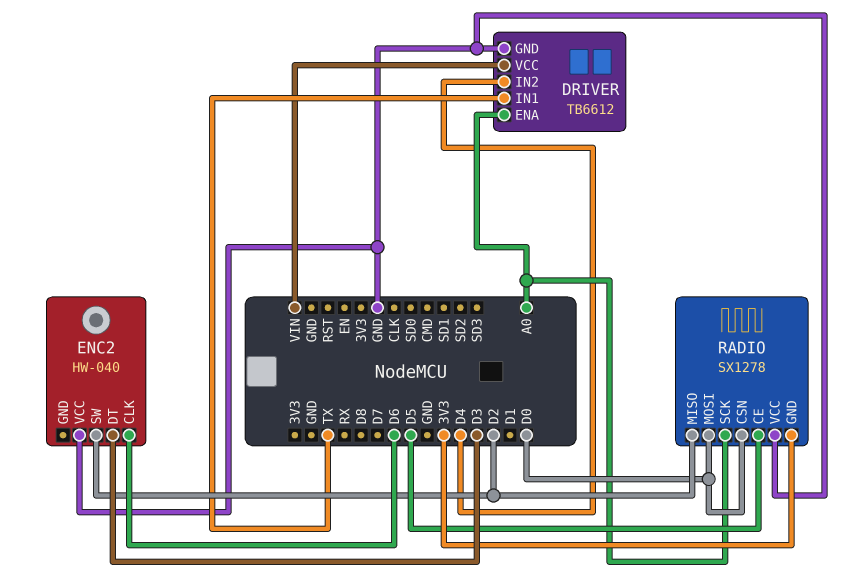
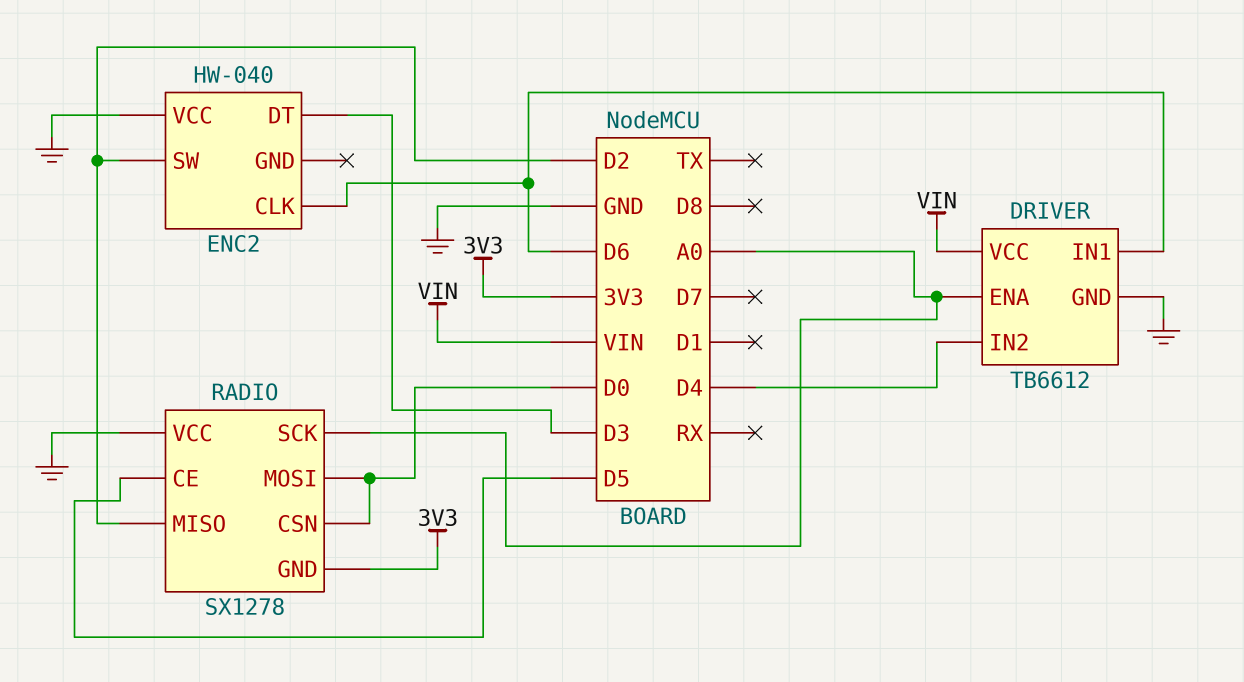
DRIVER pin IN1: TX -> D6

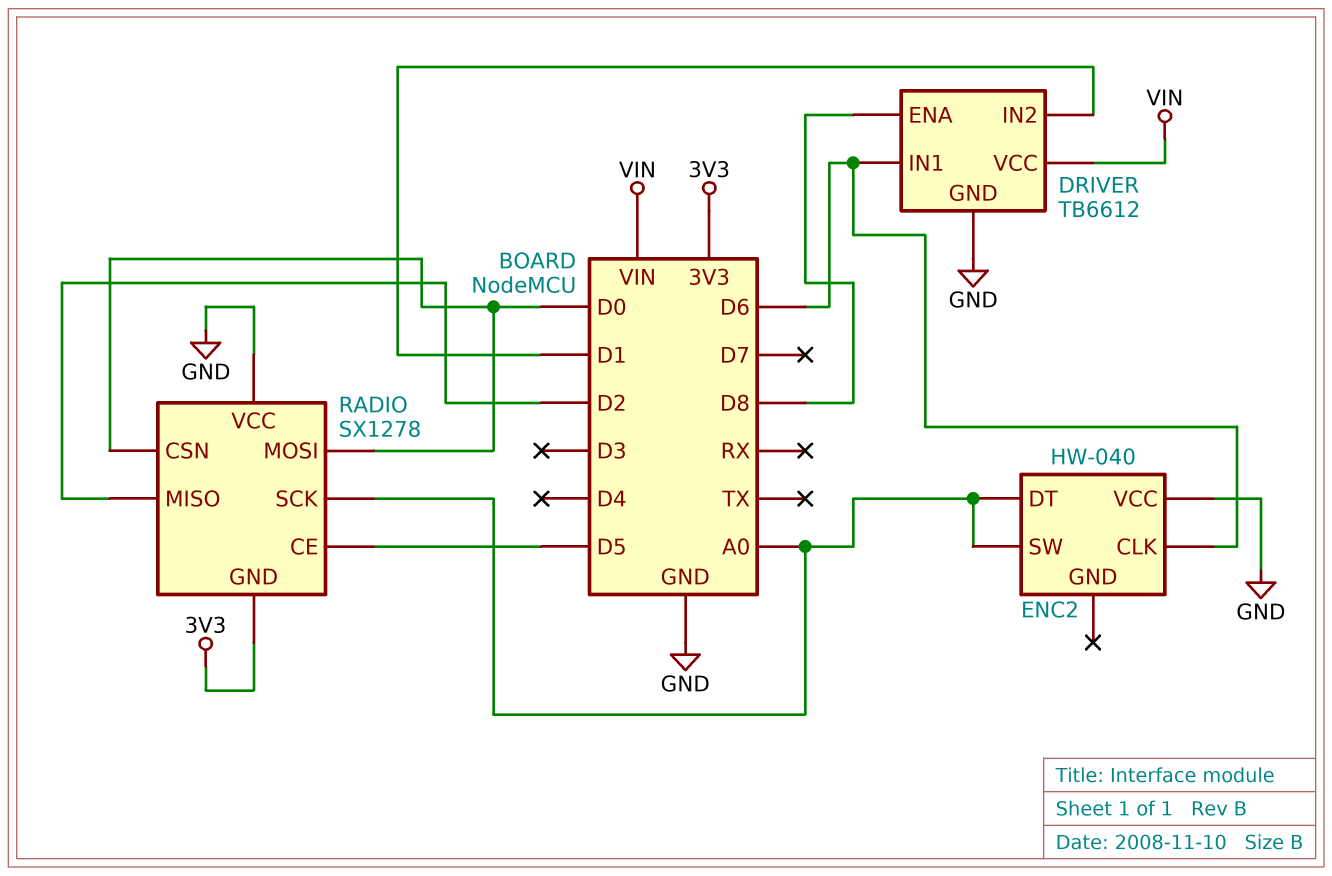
DRIVER pin ENA: A0 -> D8
DRIVER pin IN2: D4 -> D1
ENC2 pin DT: D3 -> A0
ENC2 pin SW: D2 -> A0

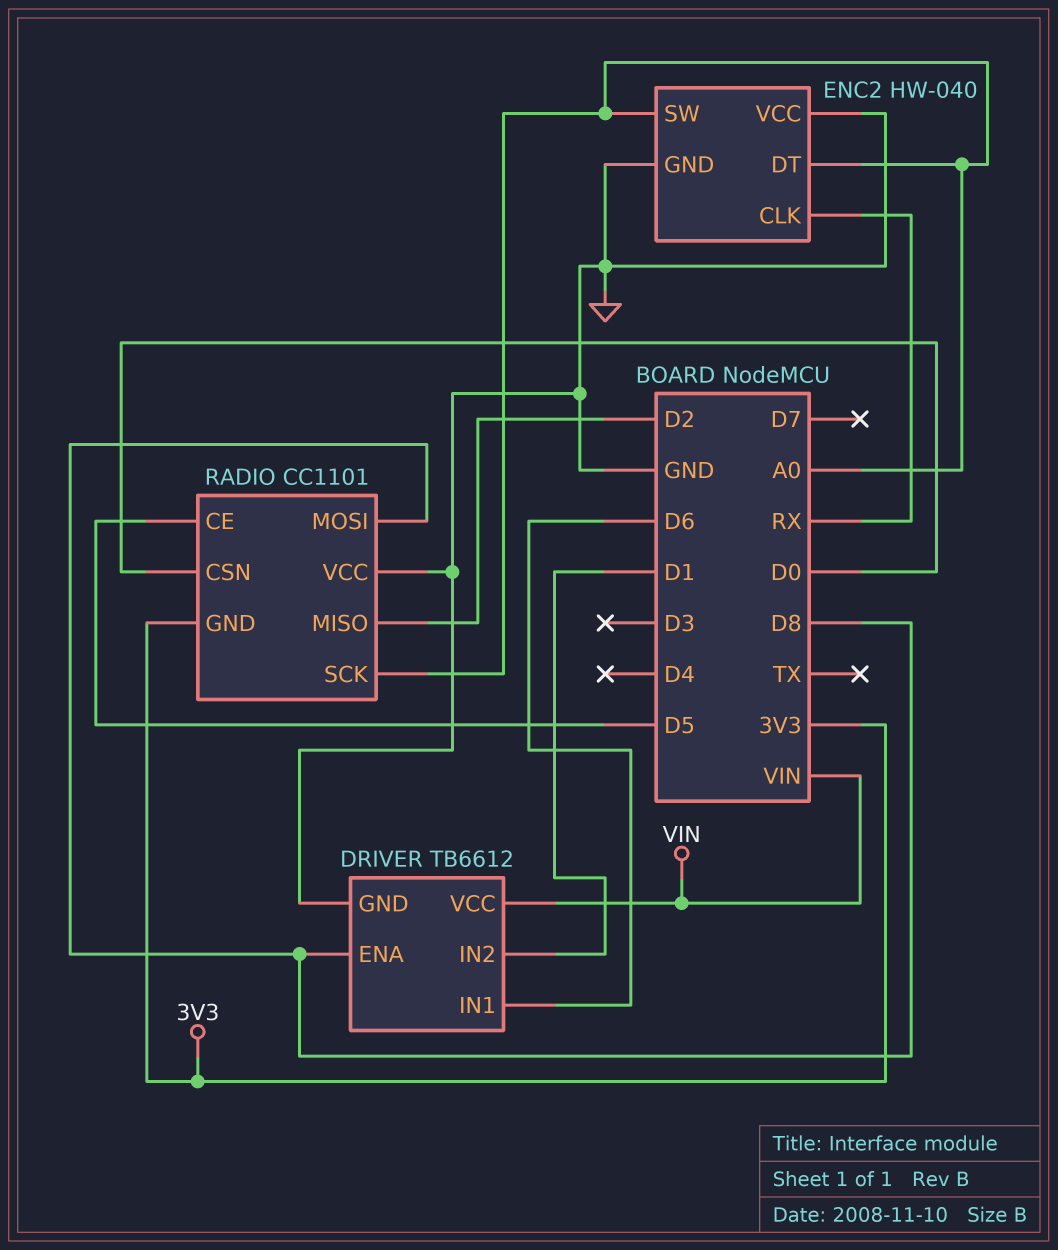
ENC2 pin CLK: D6 -> RX
ENC2 pin GND: none -> GND
RADIO: SX1278 -> CC1101
RADIO pin MOSI: D0 -> D8

